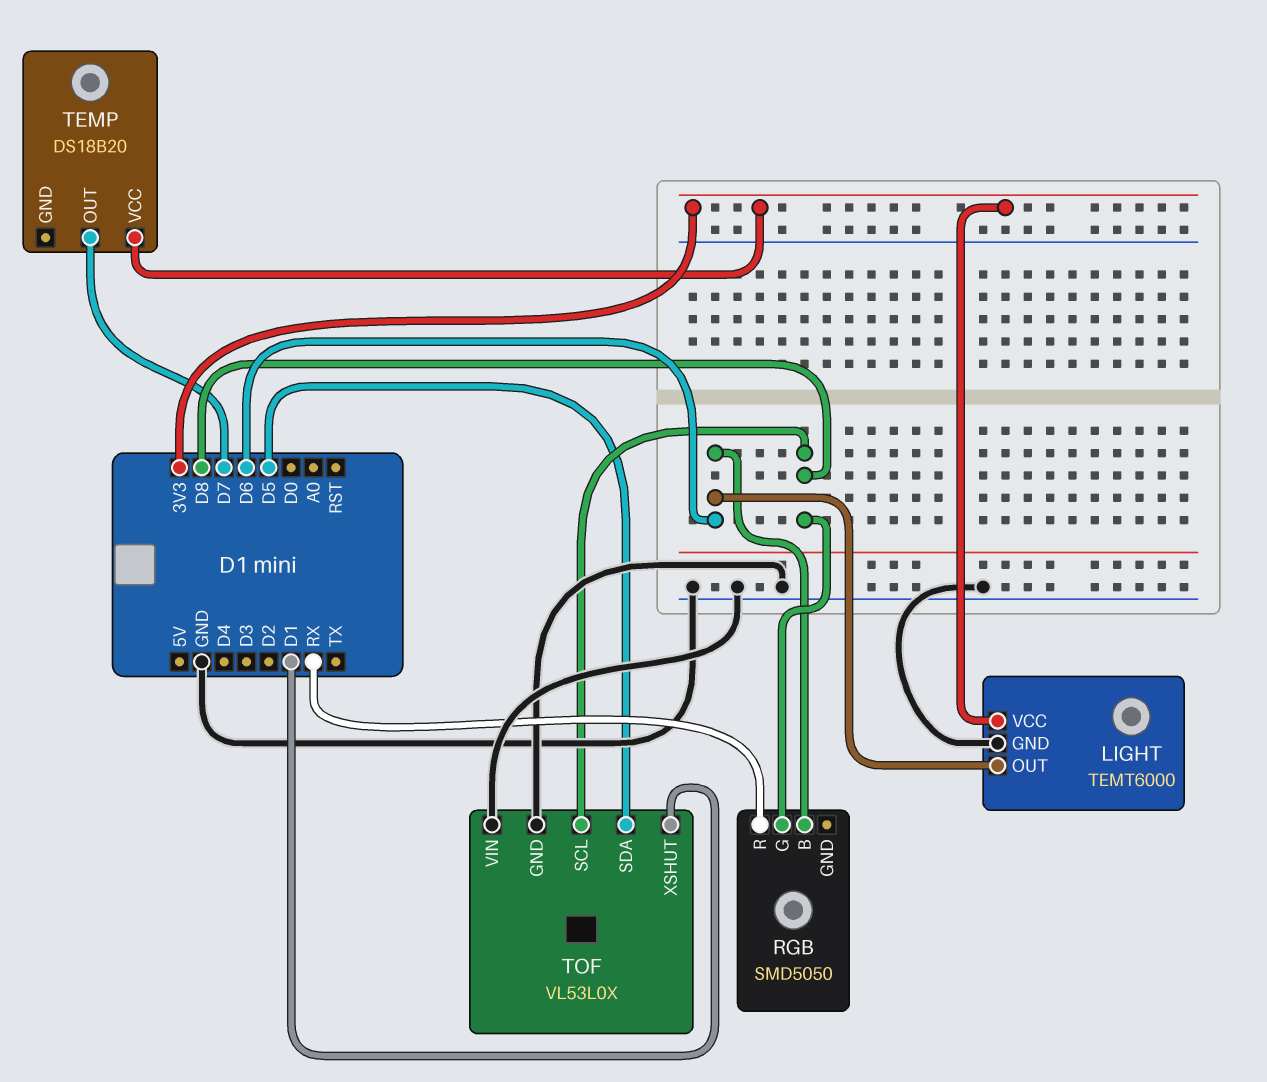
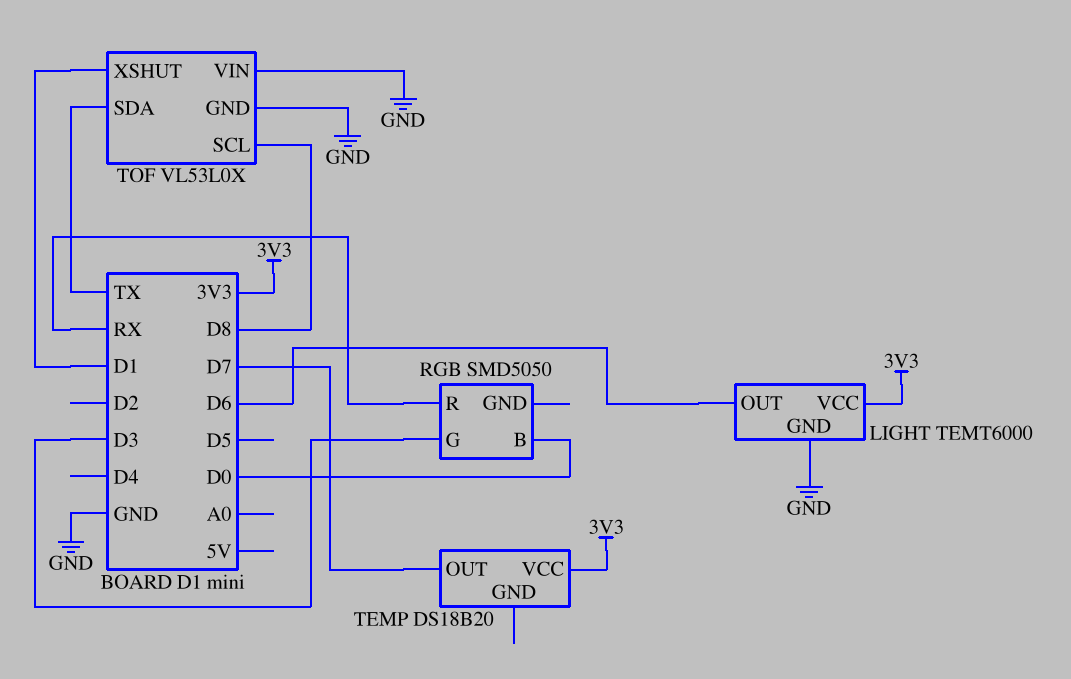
RGB pin B: D6 -> D0
RGB pin G: D8 -> D3
TOF pin SDA: D5 -> TX

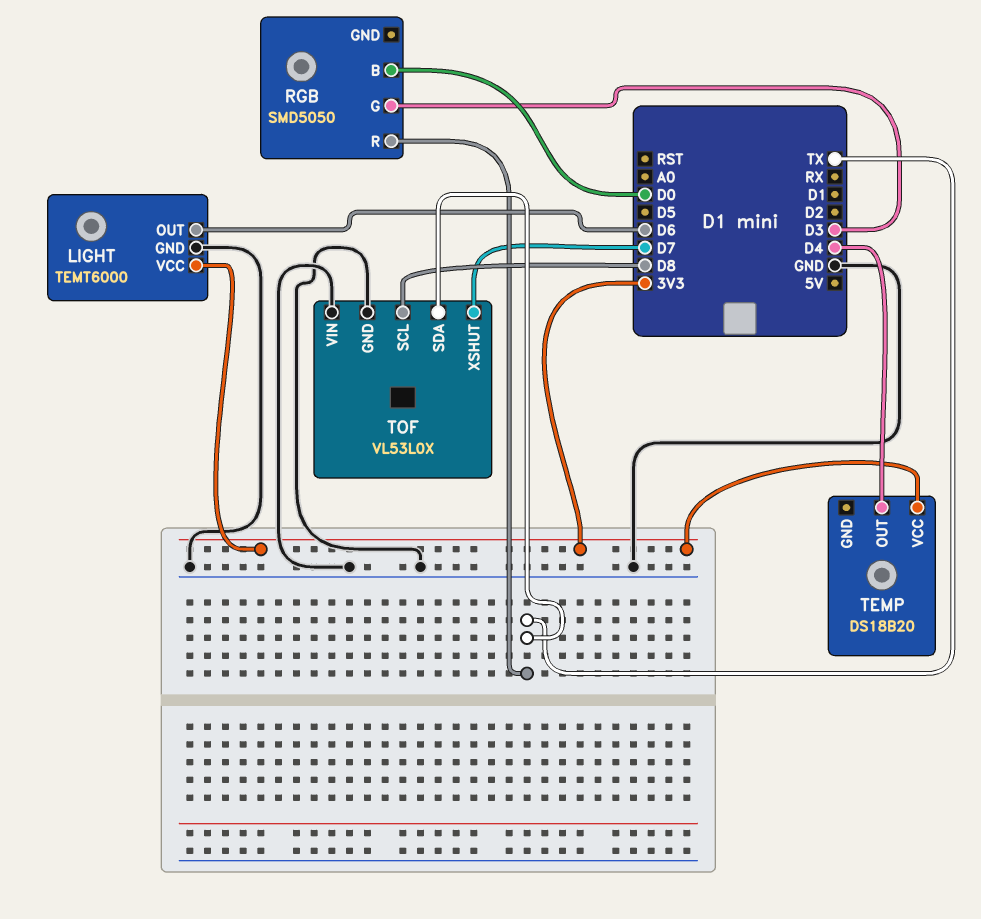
RGB pin R: RX -> TX
TEMP pin OUT: D7 -> D4
TOF pin XSHUT: D1 -> D7

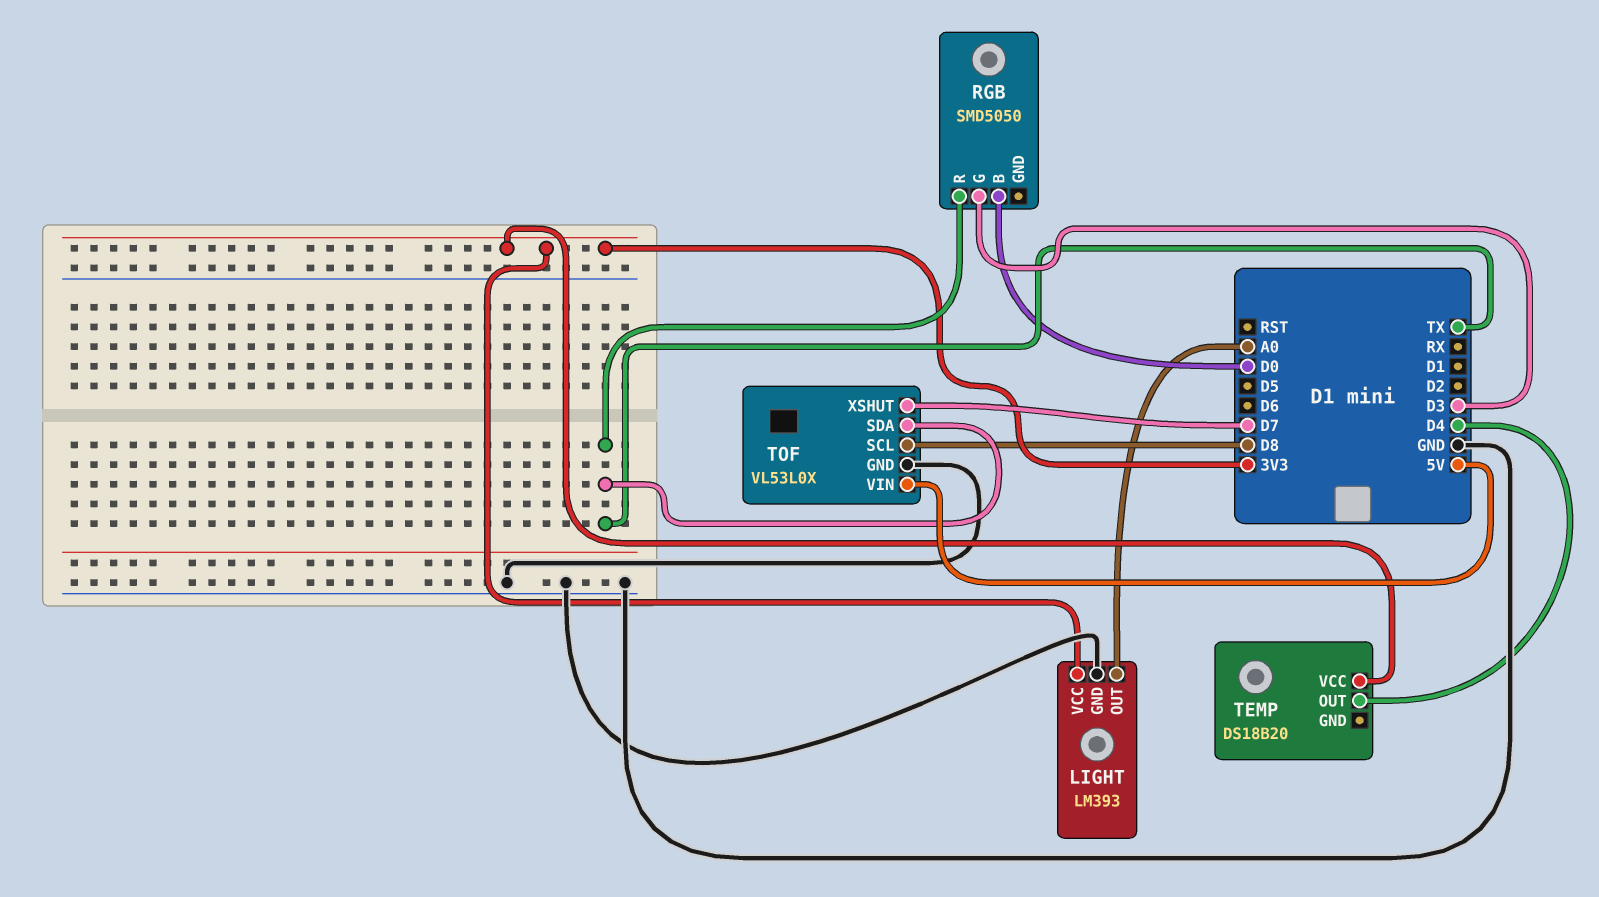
LIGHT: TEMT6000 -> LM393
LIGHT pin OUT: D6 -> A0
TOF pin VIN: GND -> 5V

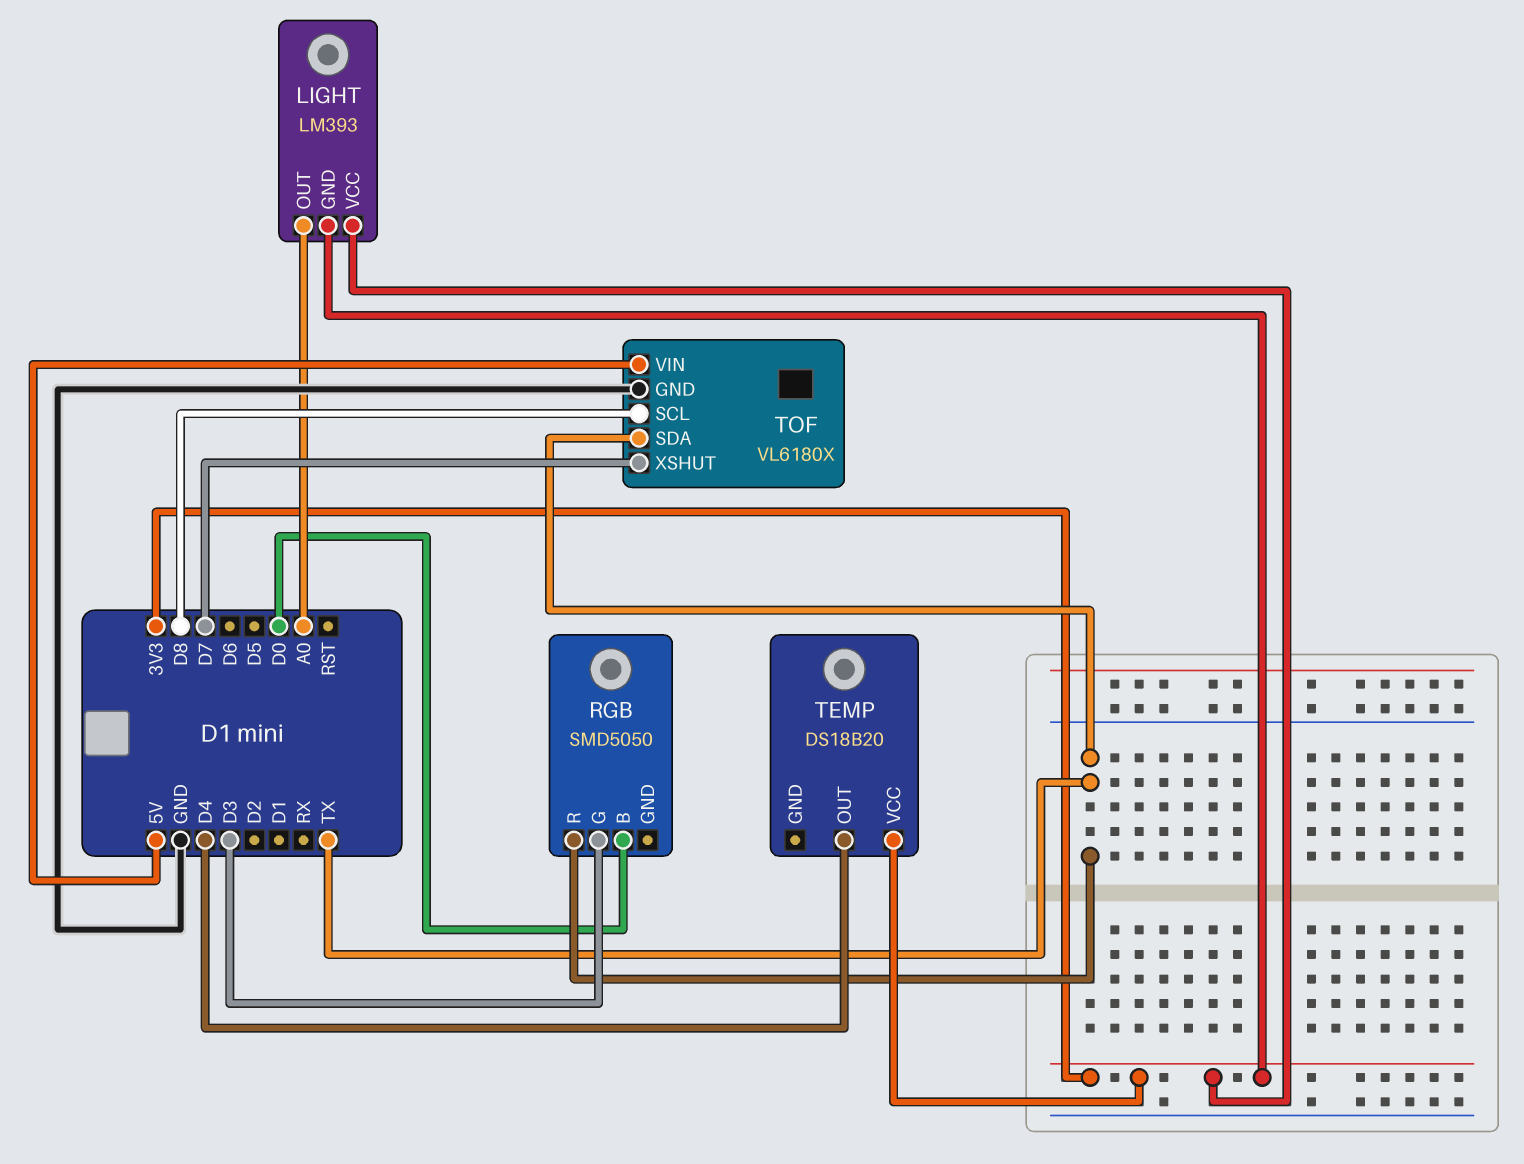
LIGHT pin GND: GND -> 3V3
TOF: VL53L0X -> VL6180X

